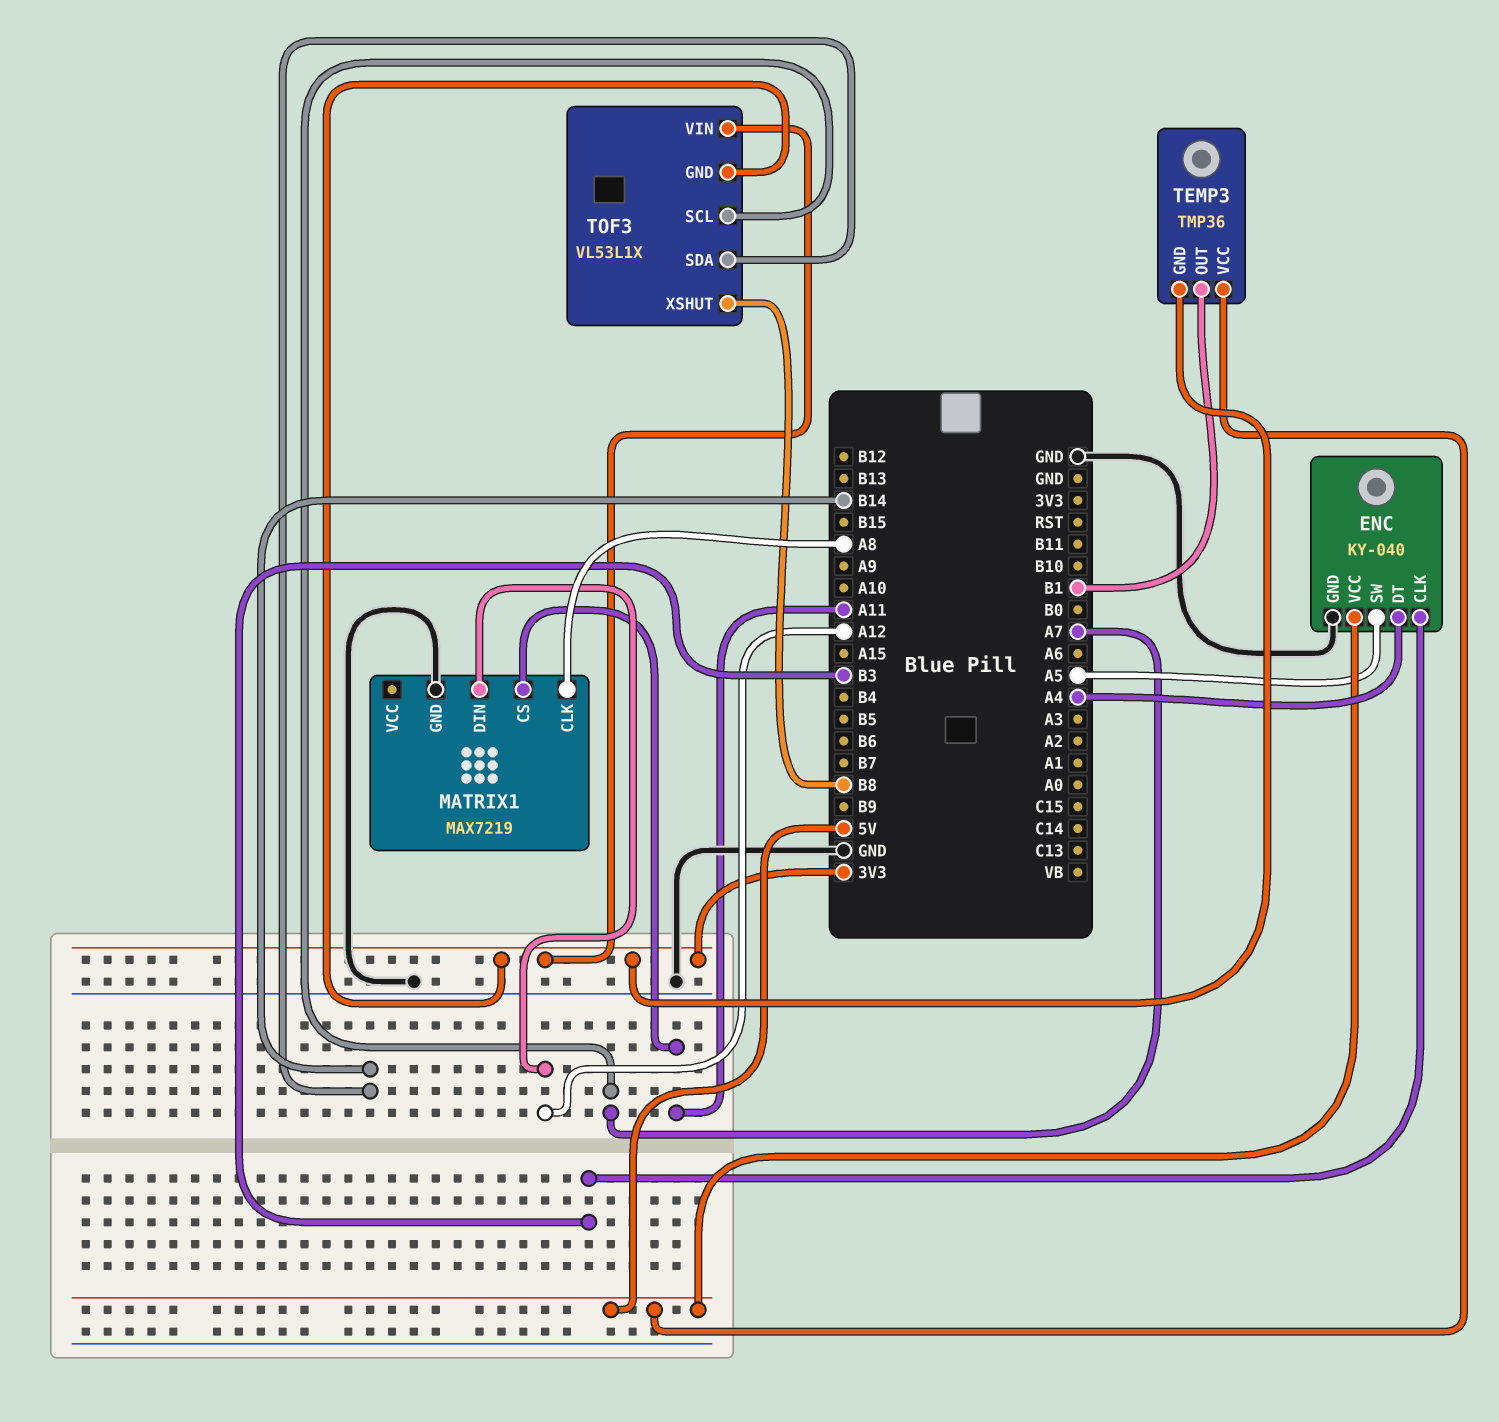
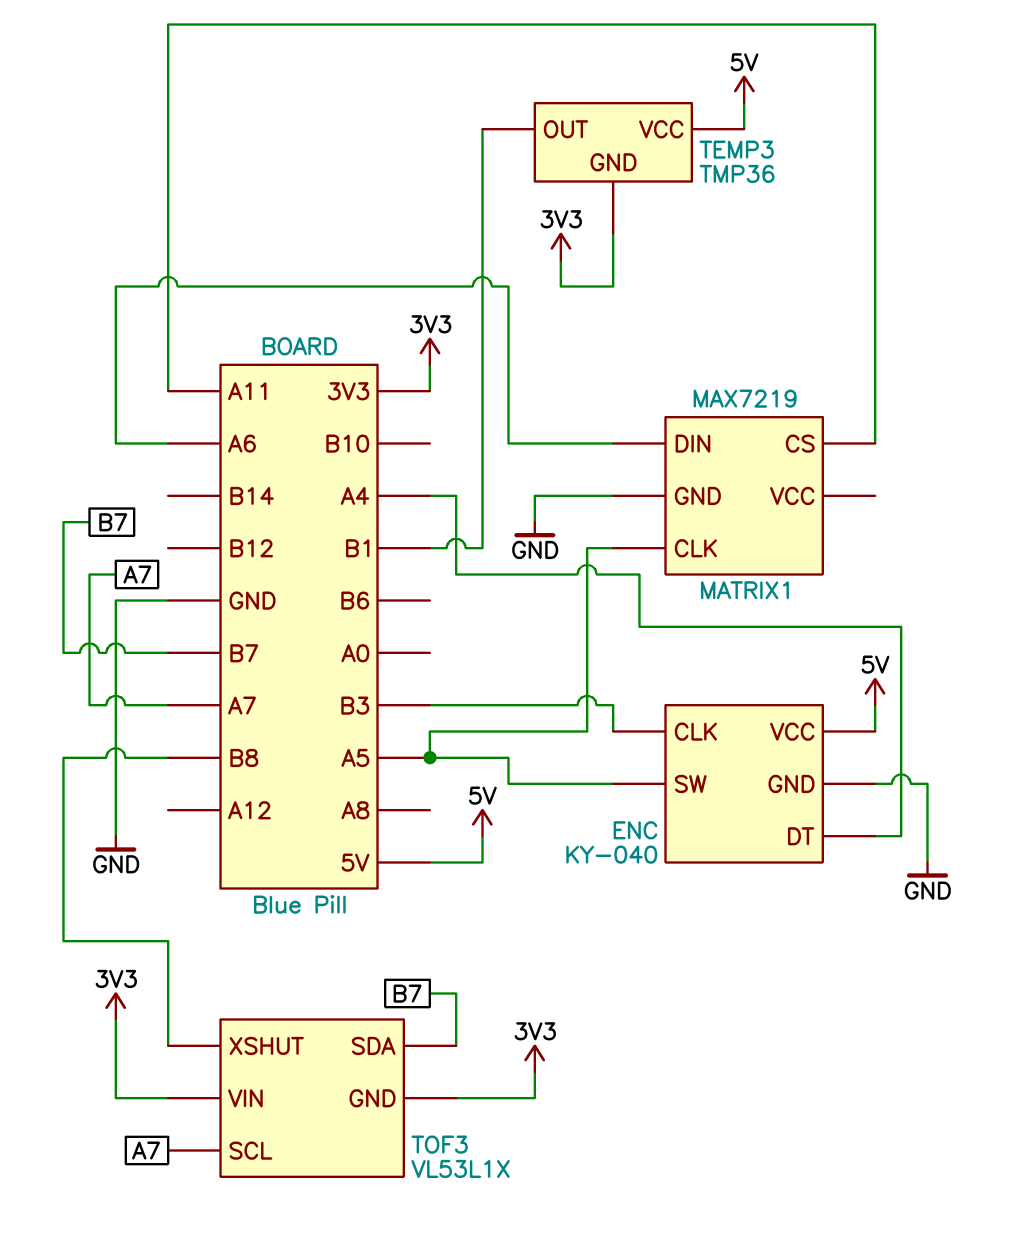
MATRIX1 pin CLK: A8 -> A5
MATRIX1 pin DIN: A12 -> A6
TOF3 pin SDA: B14 -> B7

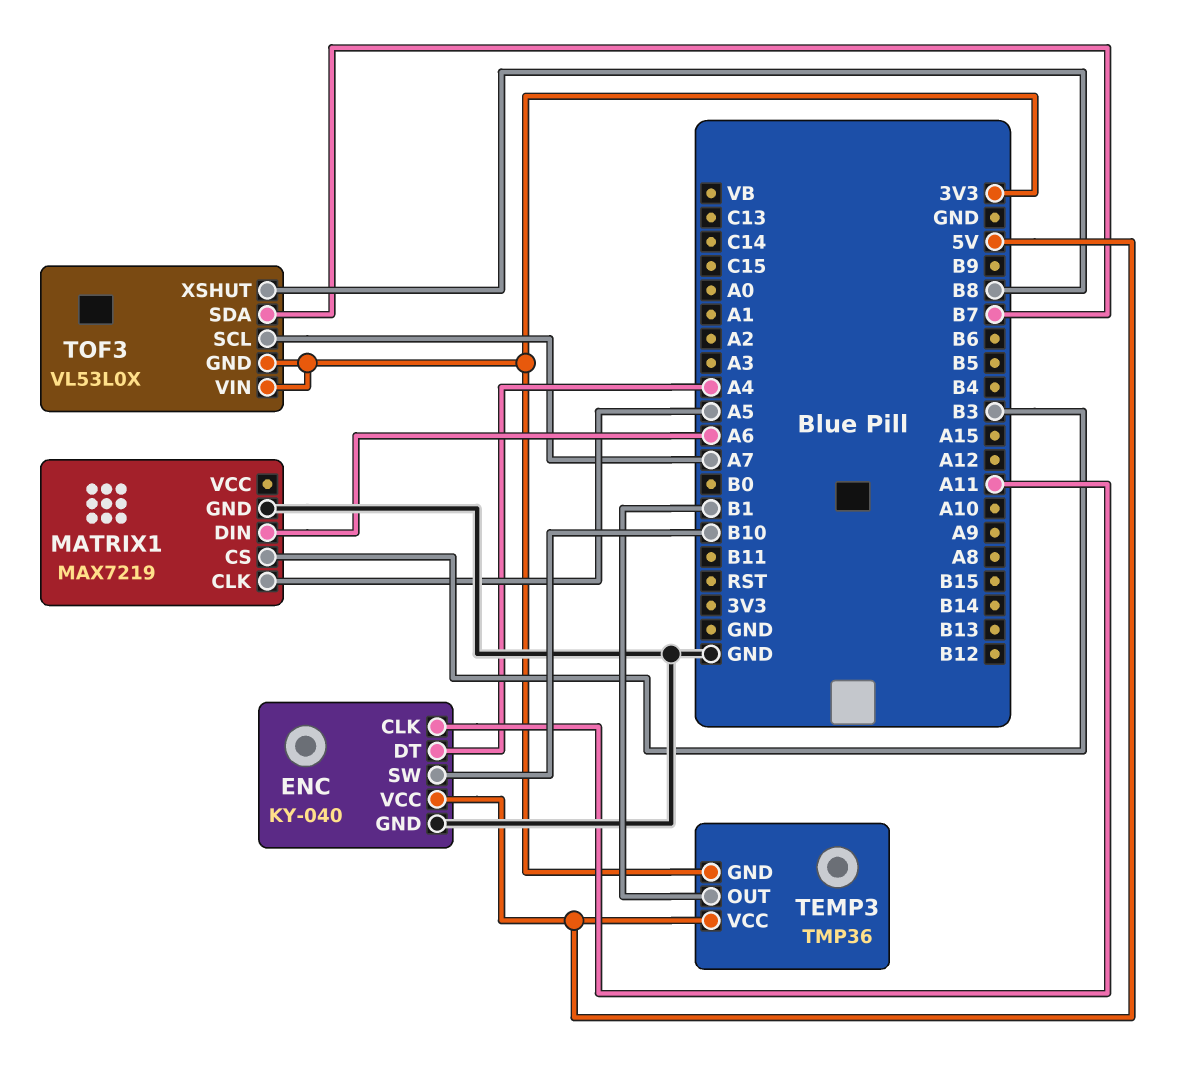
ENC pin CLK: B3 -> A11
ENC pin SW: A5 -> B10
MATRIX1 pin CS: A11 -> B3
TOF3: VL53L1X -> VL53L0X

